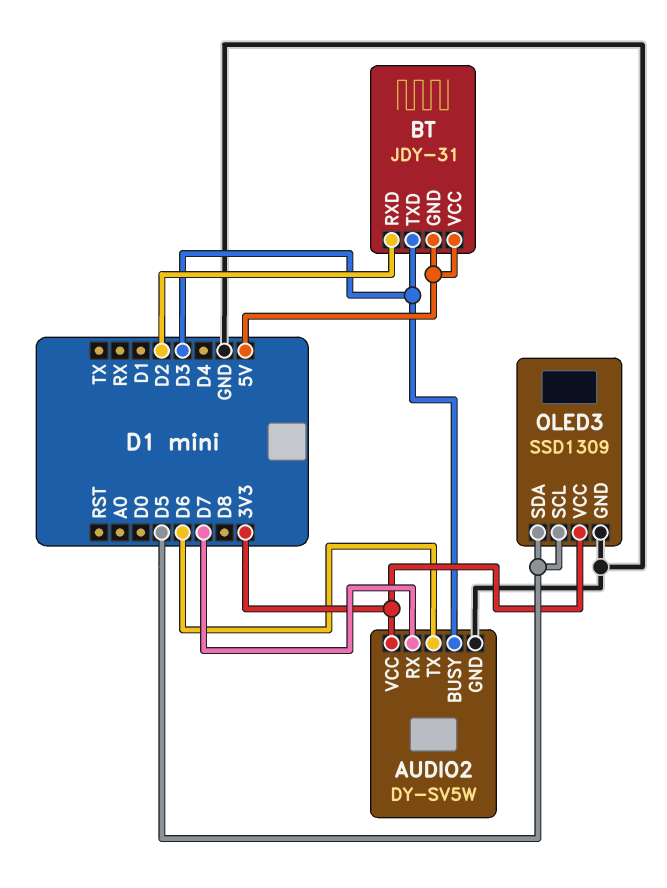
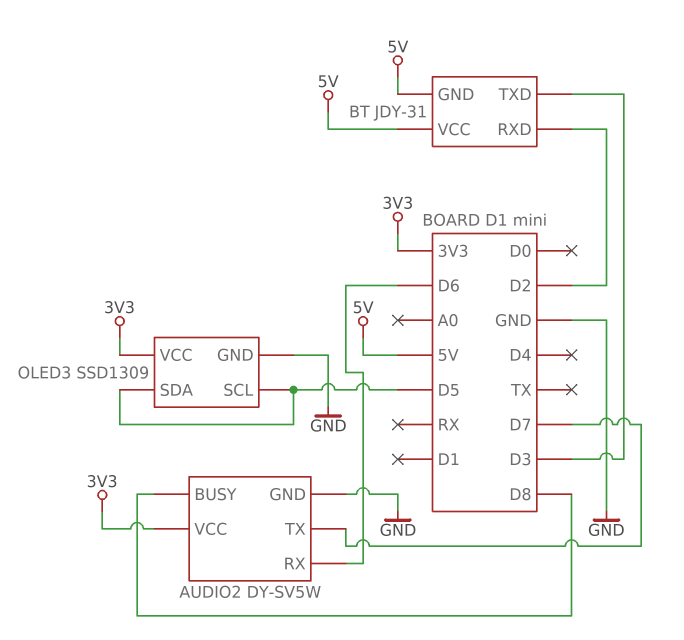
AUDIO2 pin BUSY: D3 -> D8
AUDIO2 pin RX: D7 -> D6
AUDIO2 pin TX: D6 -> D7

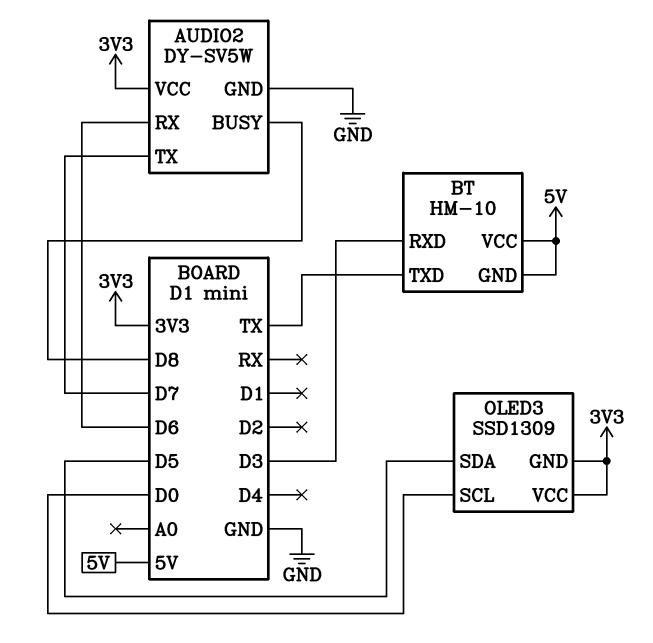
BT: JDY-31 -> HM-10
BT pin RXD: D2 -> D3
BT pin TXD: D3 -> TX
OLED3 pin GND: GND -> 3V3
OLED3 pin SCL: D5 -> D0

